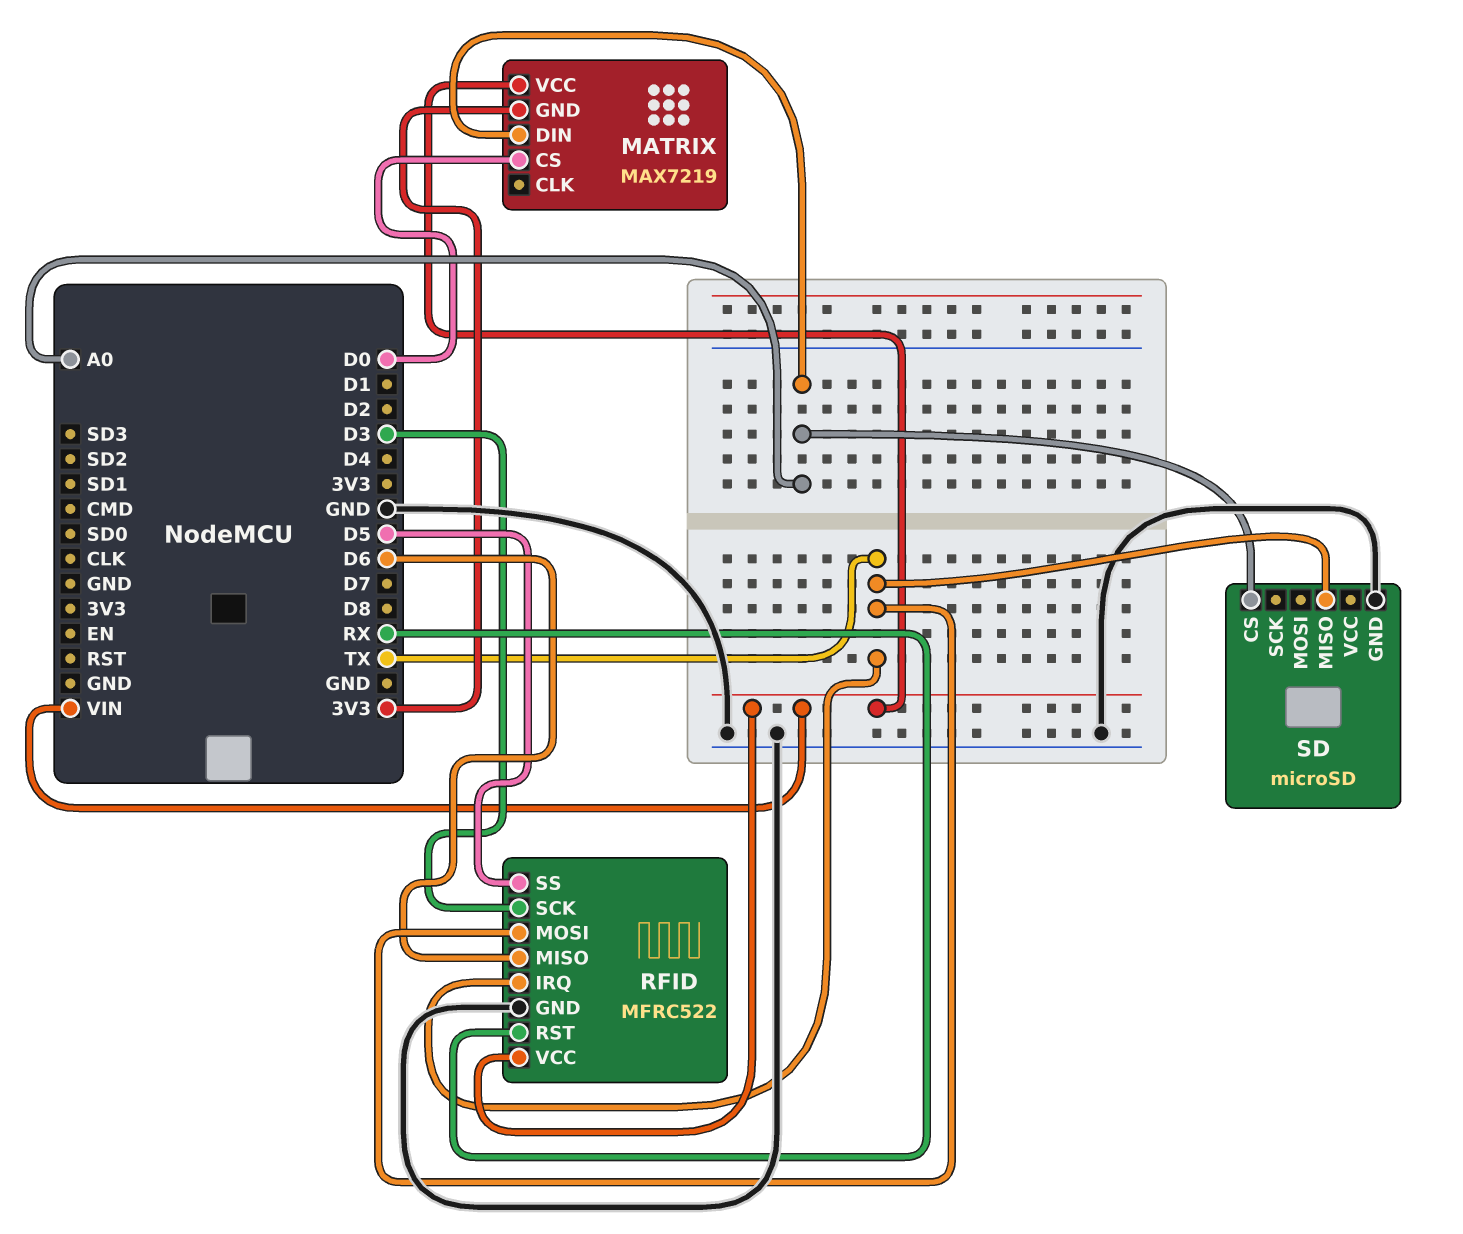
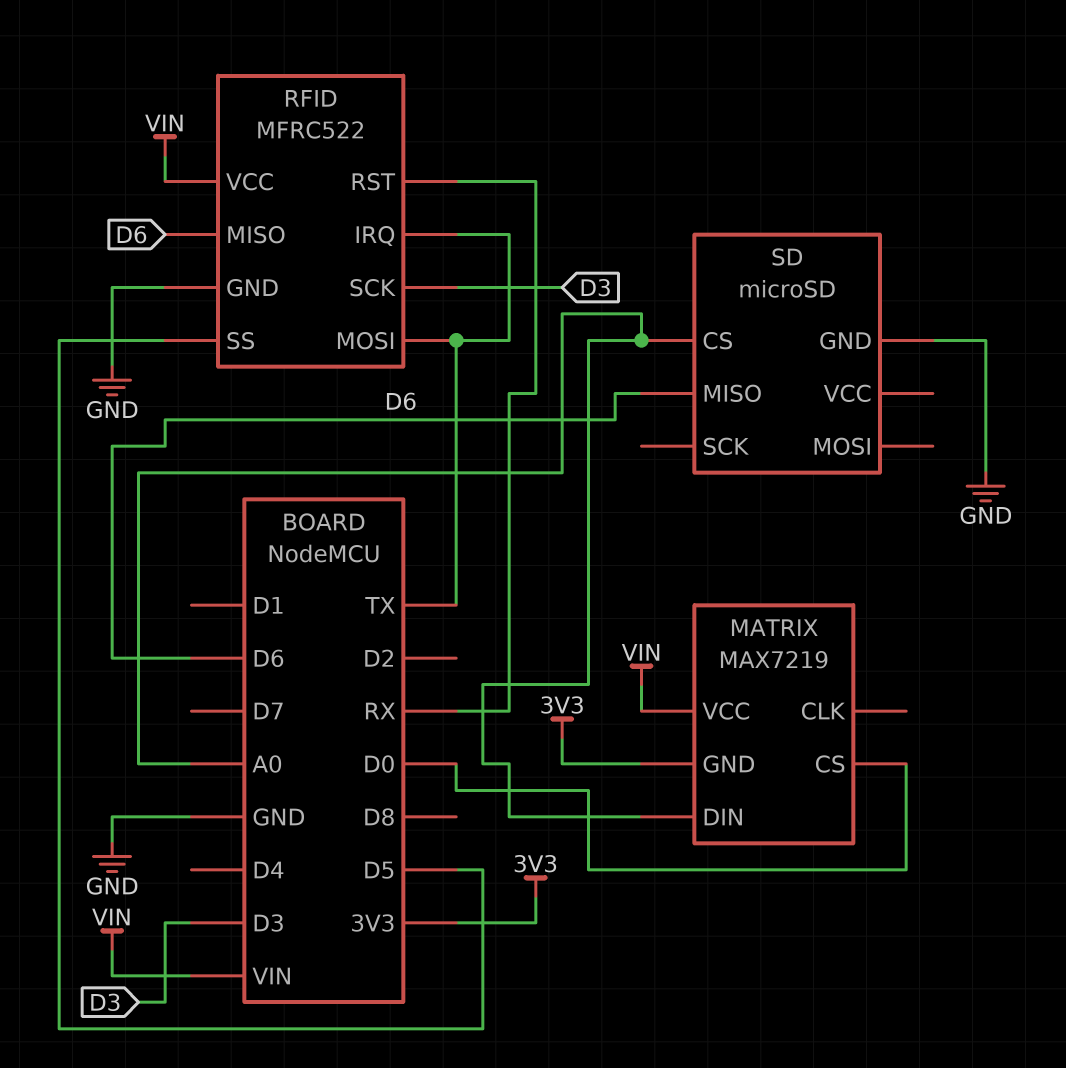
SD pin MISO: TX -> D6

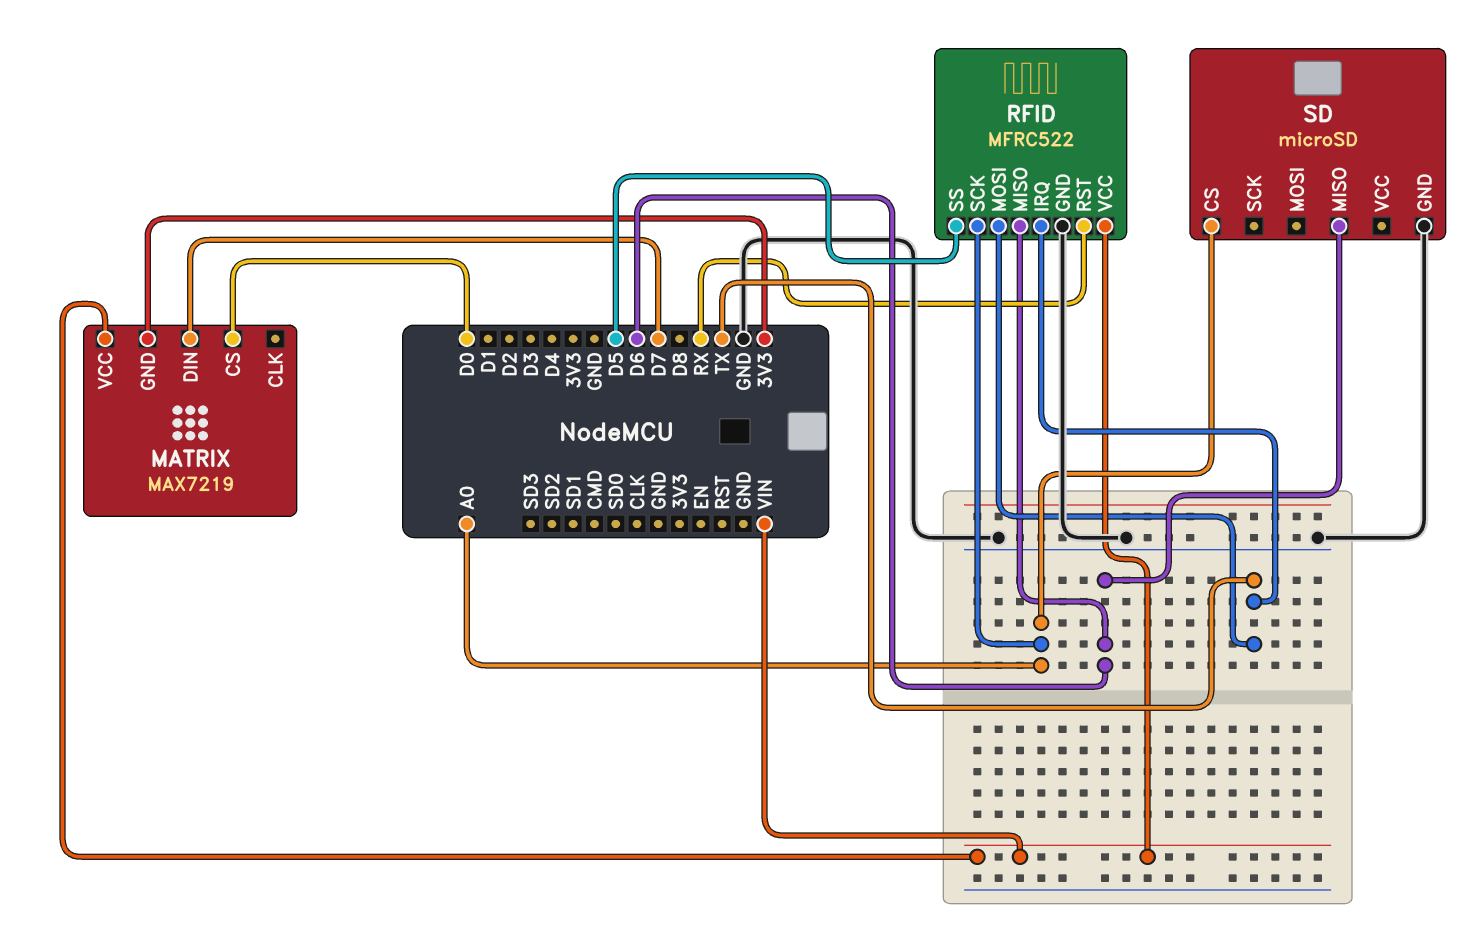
MATRIX pin DIN: A0 -> D7
RFID pin SCK: D3 -> A0

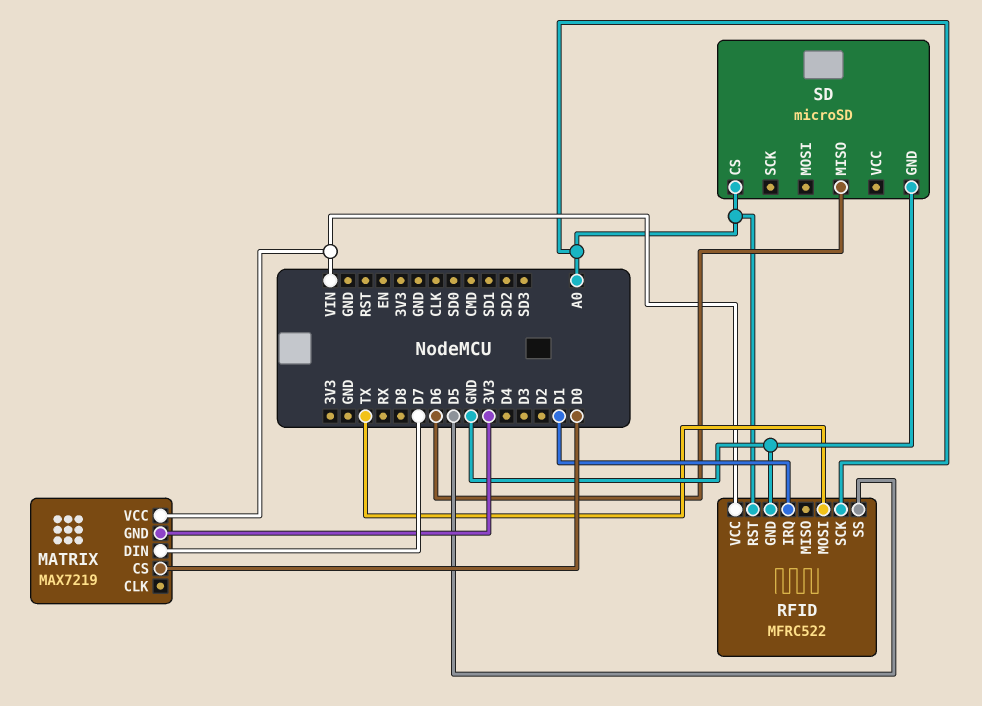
RFID pin IRQ: TX -> D1
RFID pin MISO: D6 -> none
RFID pin RST: RX -> A0

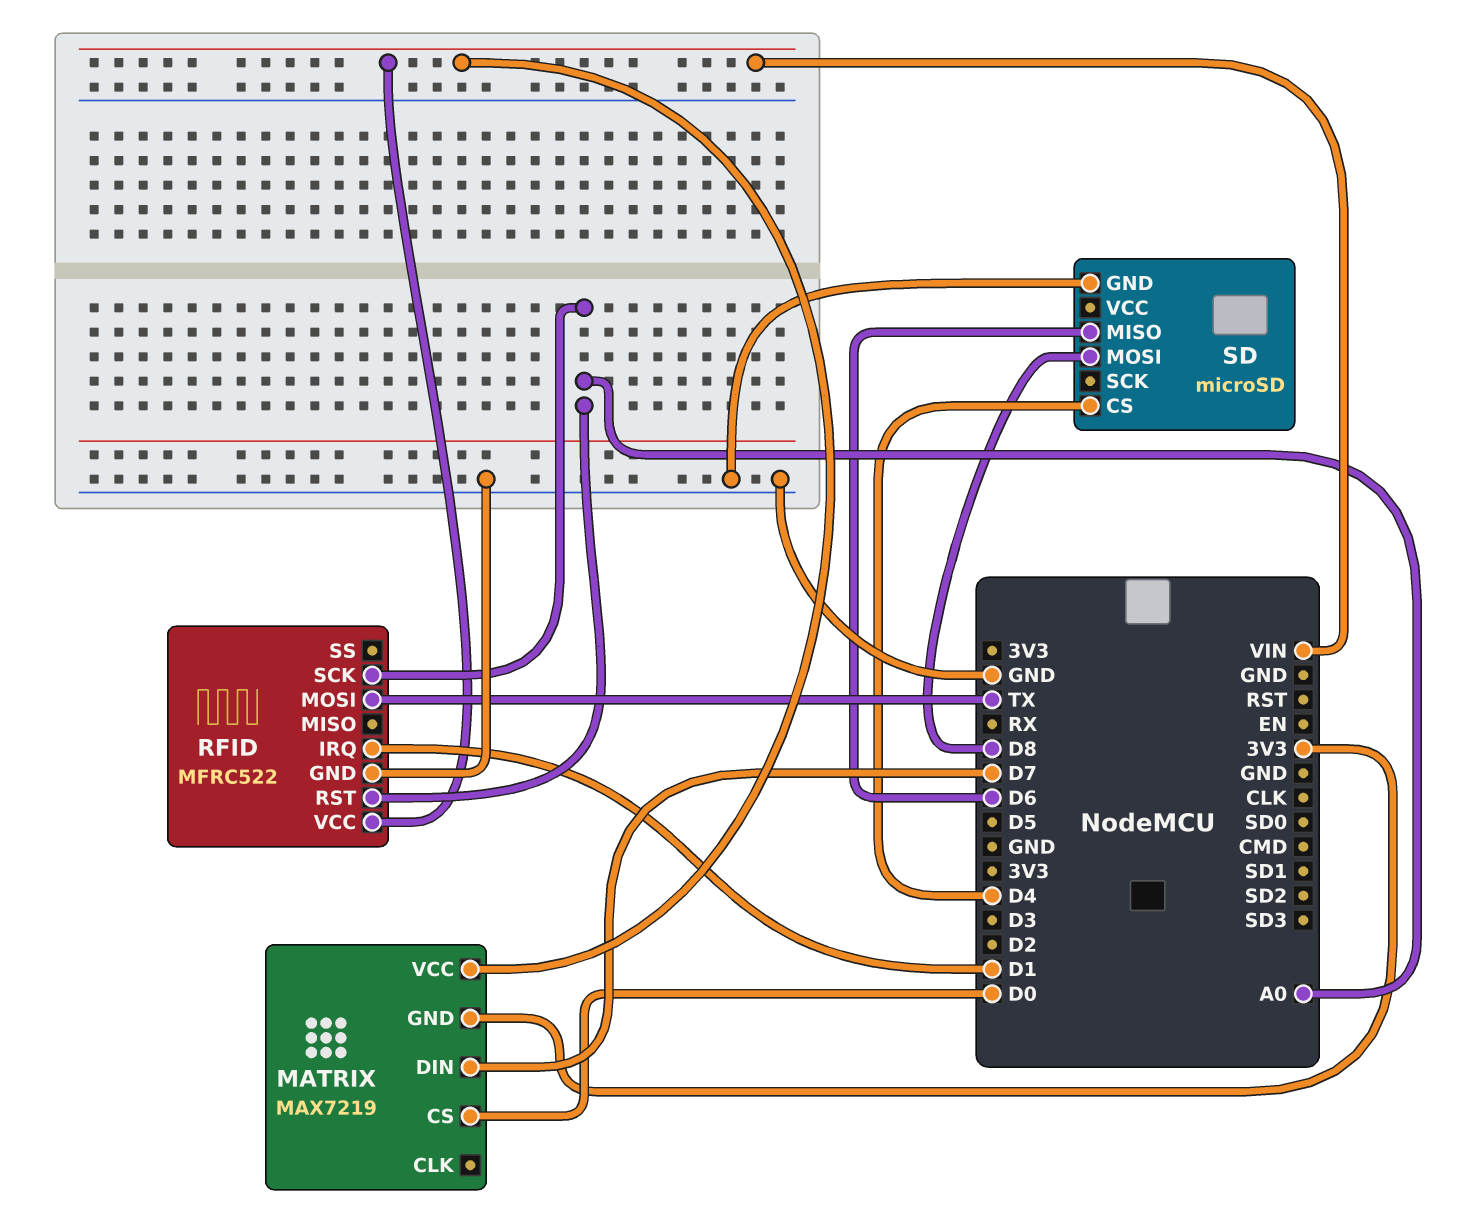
RFID pin SS: D5 -> none
SD pin CS: A0 -> D4
SD pin MOSI: none -> D8

